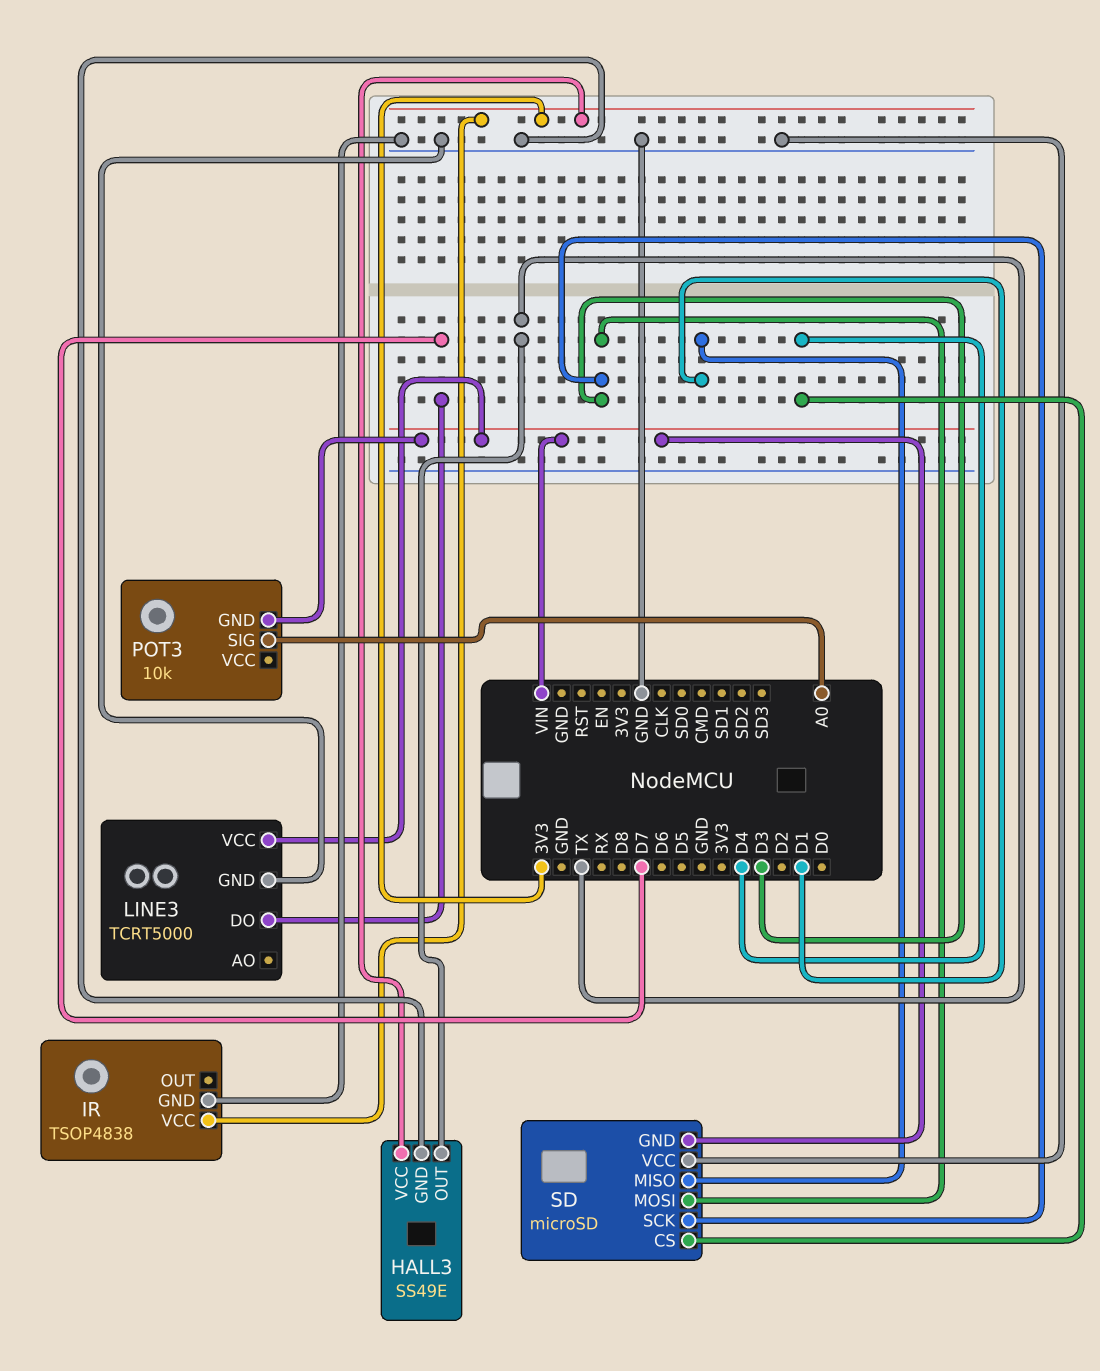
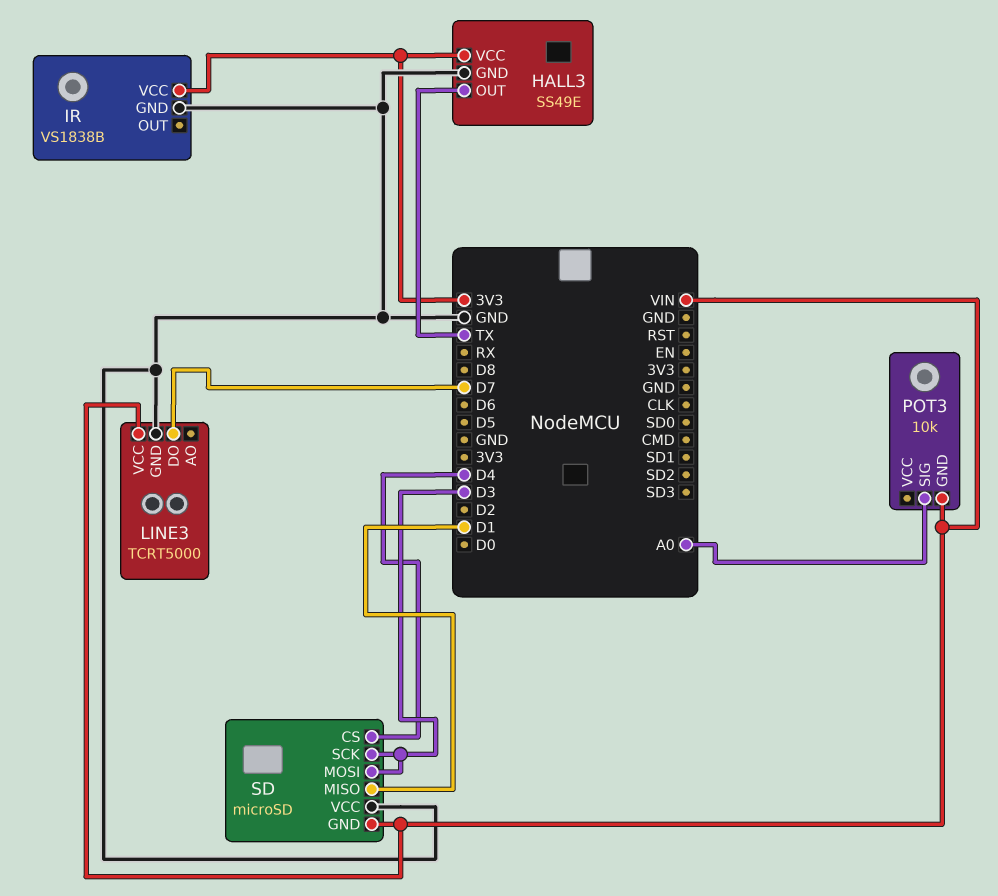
IR: TSOP4838 -> VS1838B

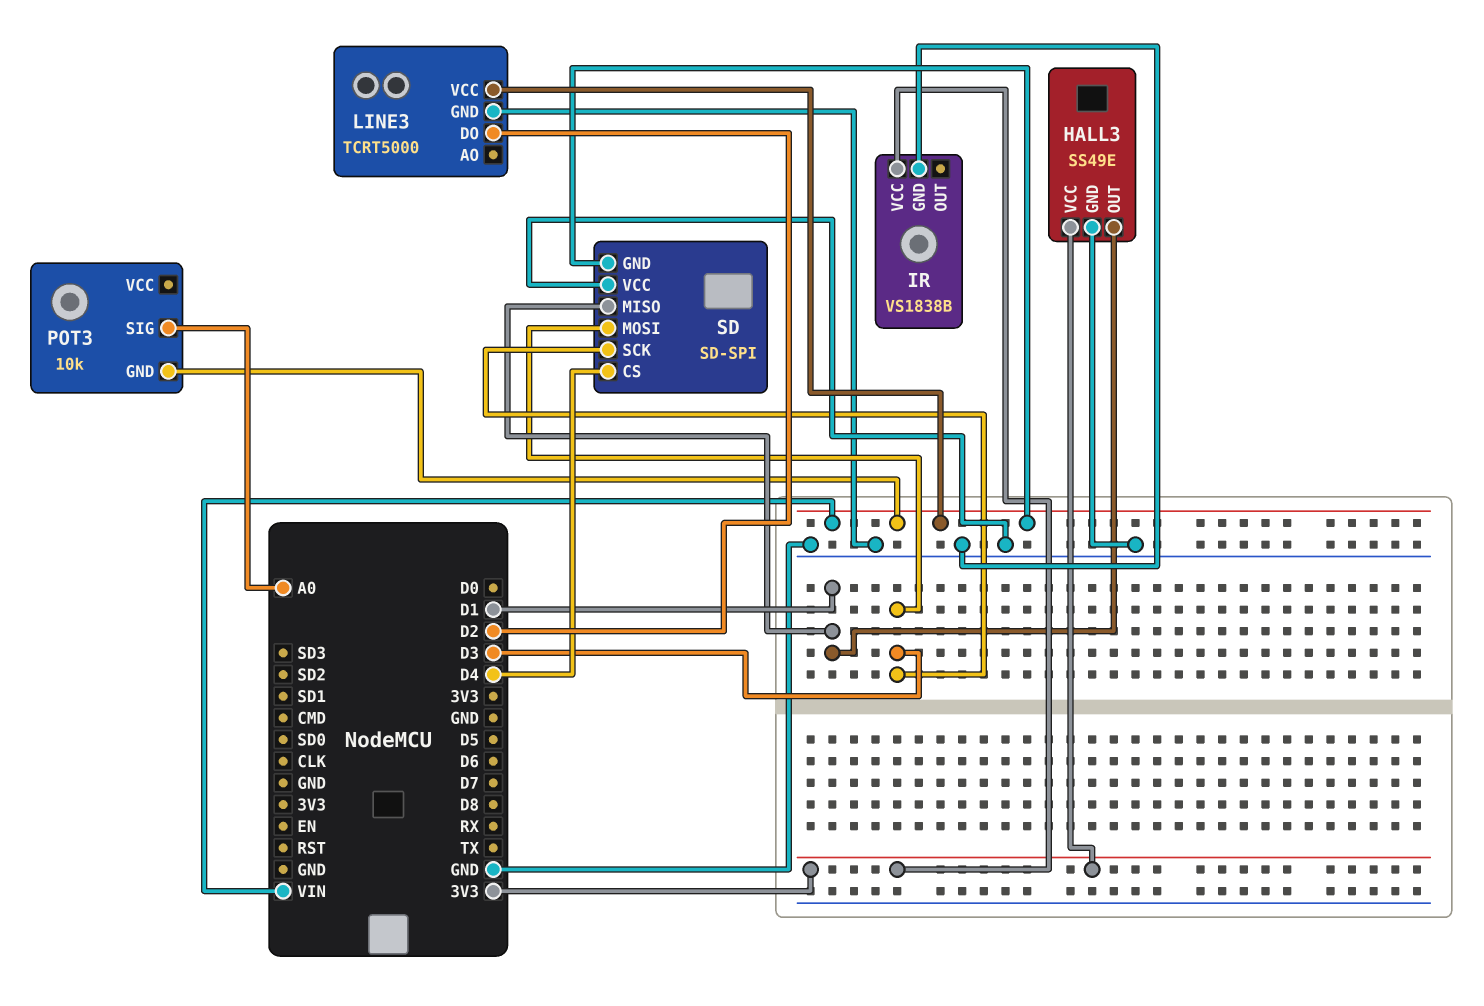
HALL3 pin OUT: TX -> D1
LINE3 pin DO: D7 -> D2
SD: microSD -> SD-SPI

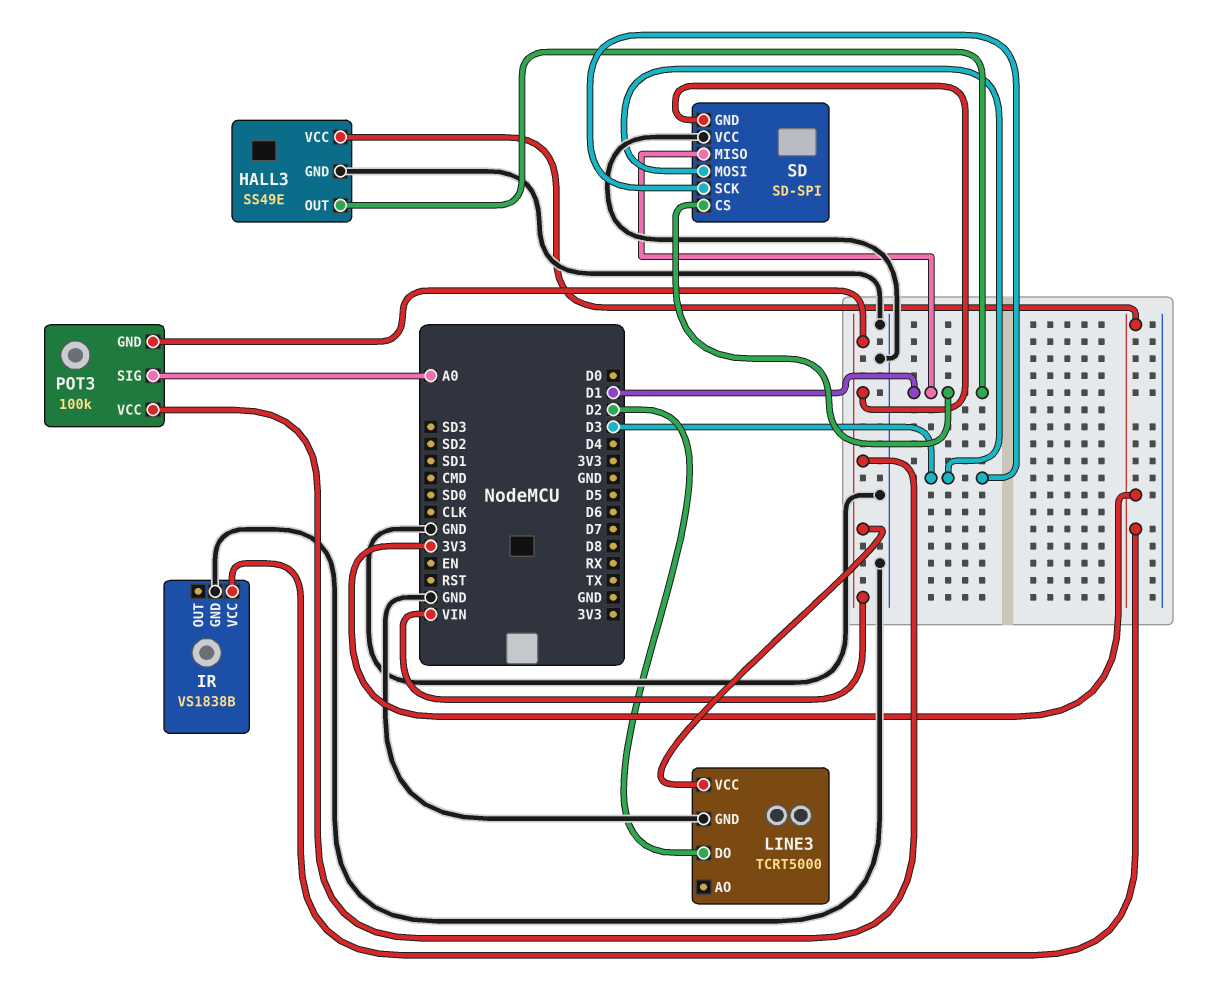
POT3: 10k -> 100k
POT3 pin VCC: none -> VIN
SD pin CS: D4 -> D1

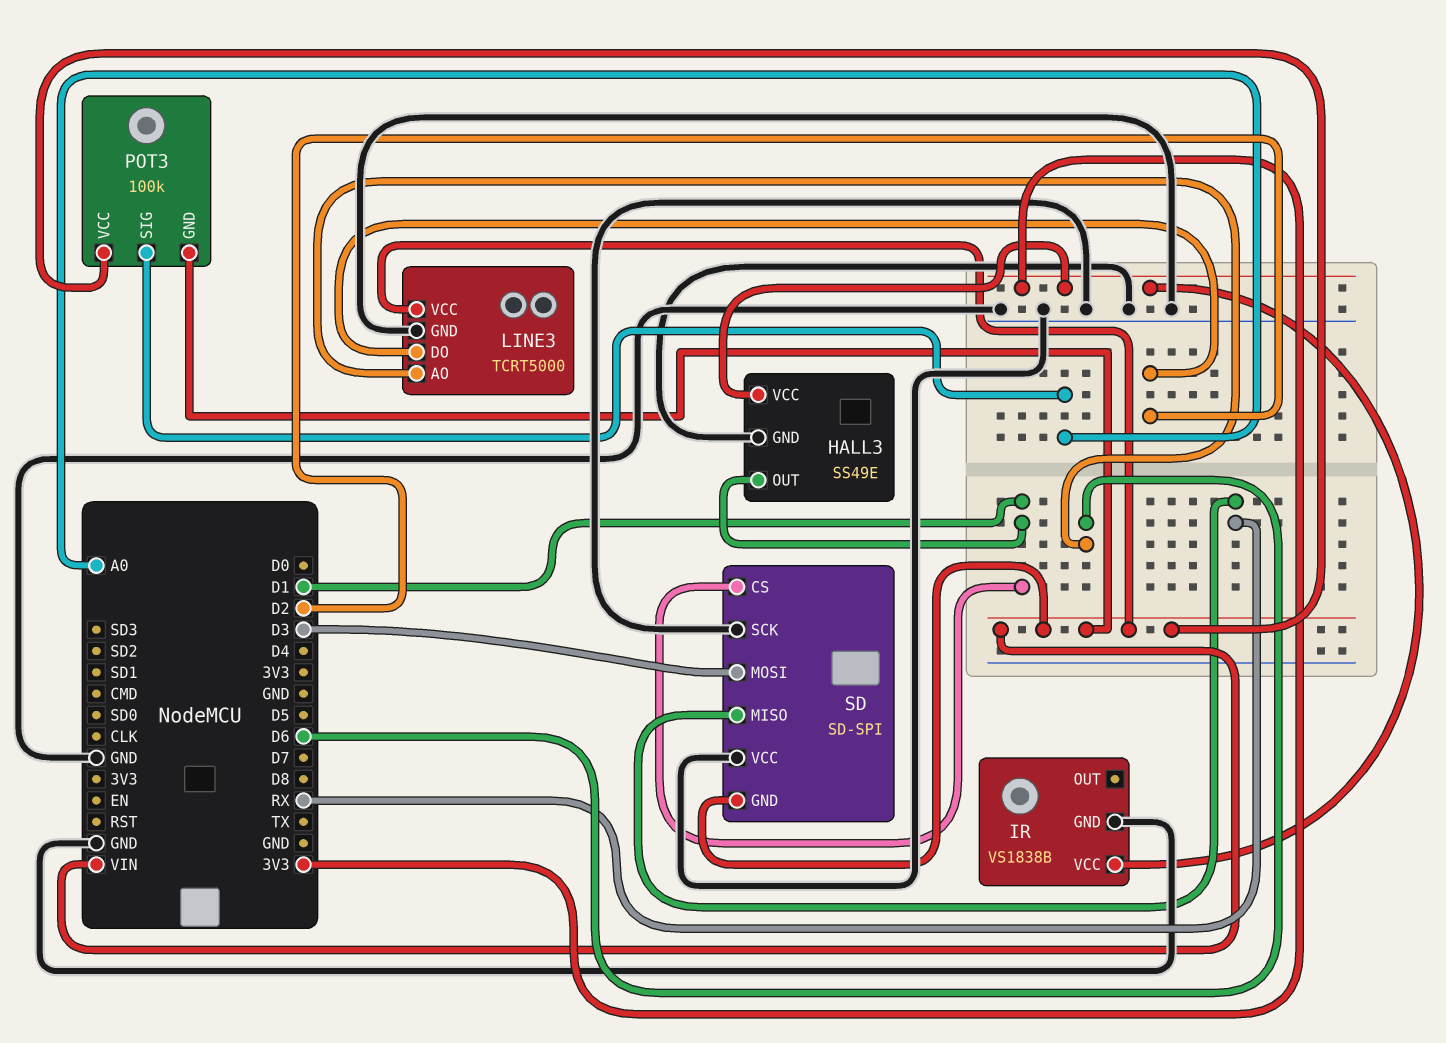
LINE3 pin AO: none -> D6
SD pin MISO: D1 -> RX
SD pin SCK: D3 -> GND

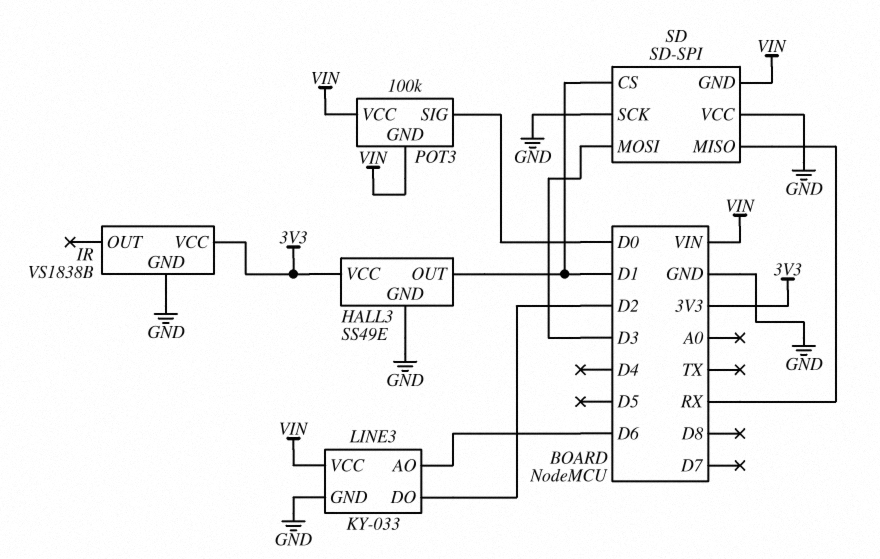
LINE3: TCRT5000 -> KY-033
POT3 pin SIG: A0 -> D0

